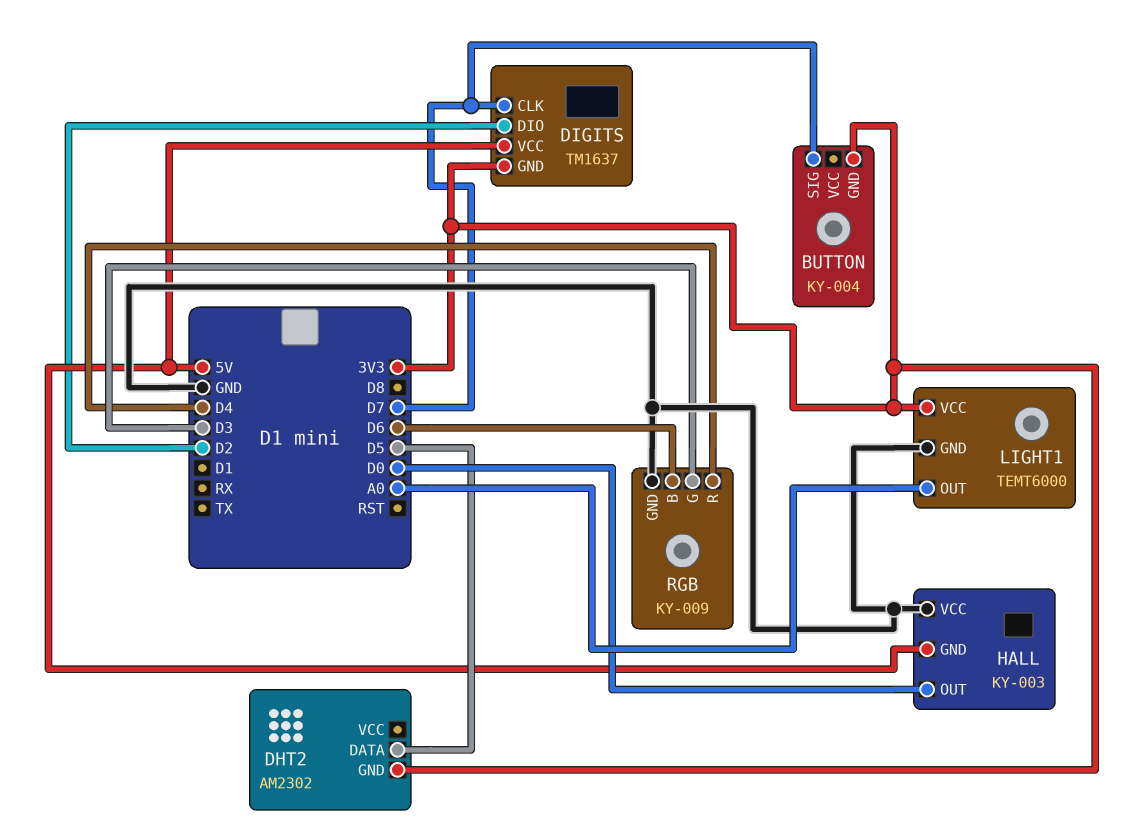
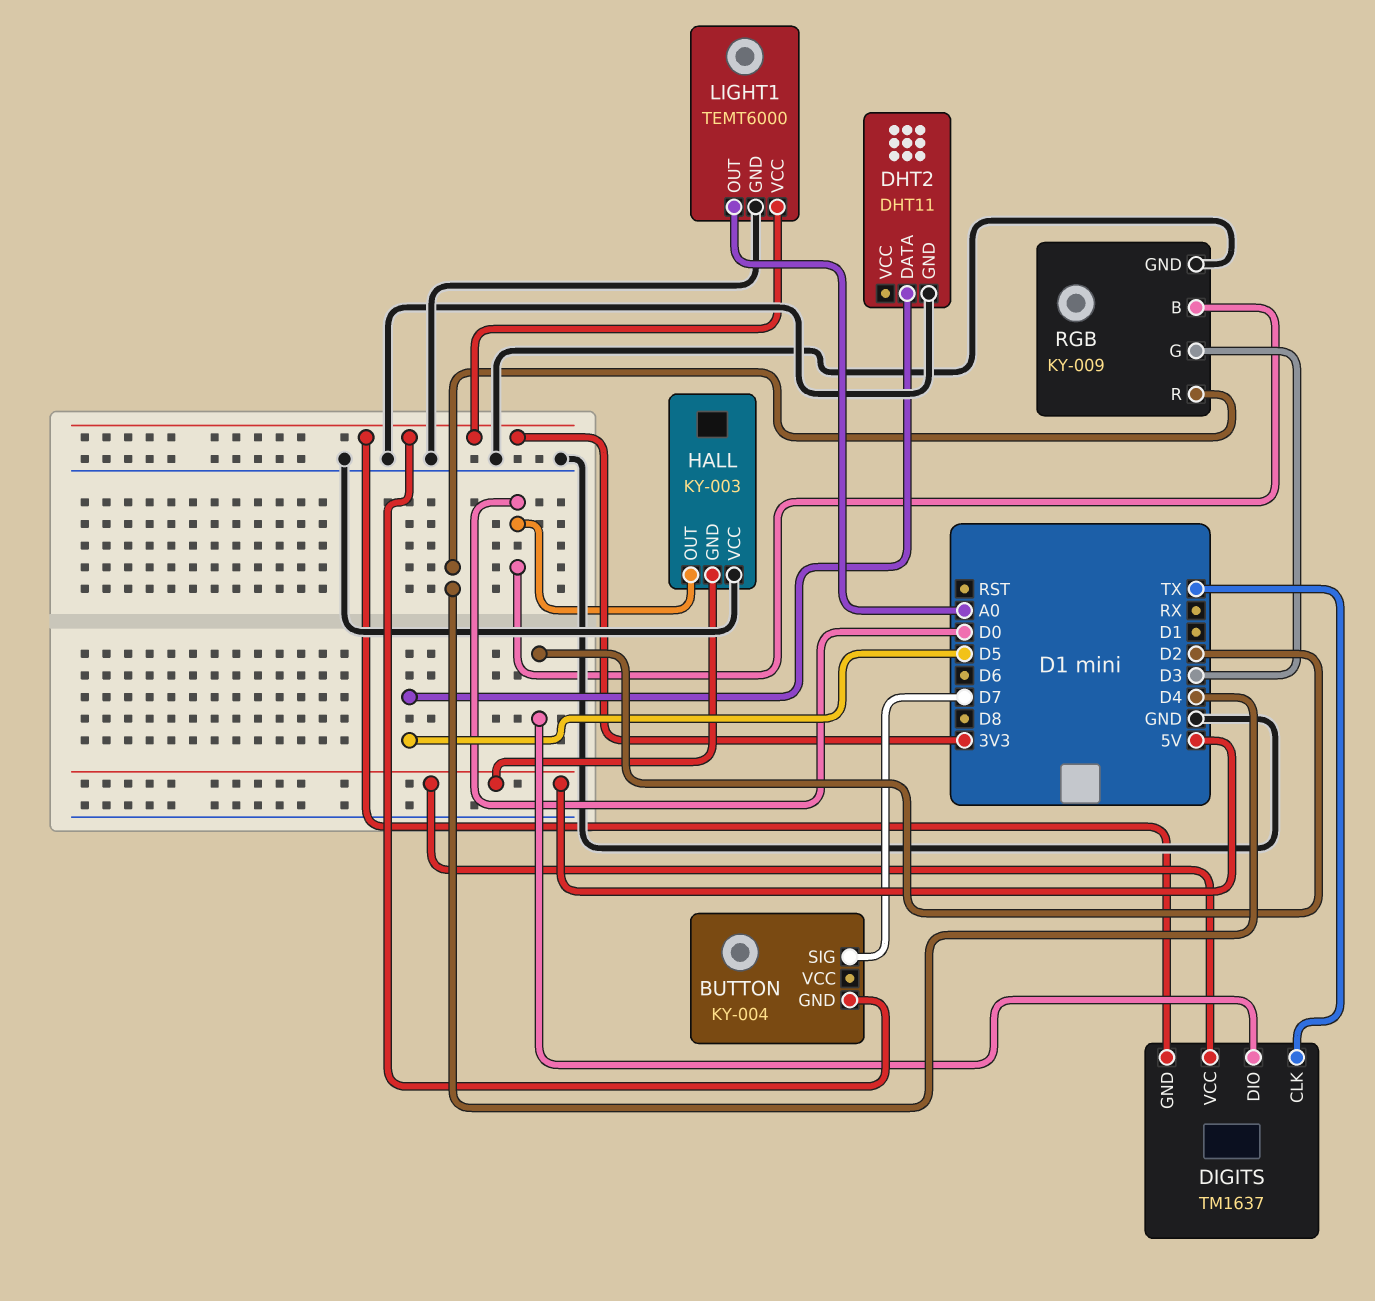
DHT2: AM2302 -> DHT11
DHT2 pin GND: 3V3 -> GND
DIGITS pin CLK: D7 -> TX
RGB pin B: D6 -> D0

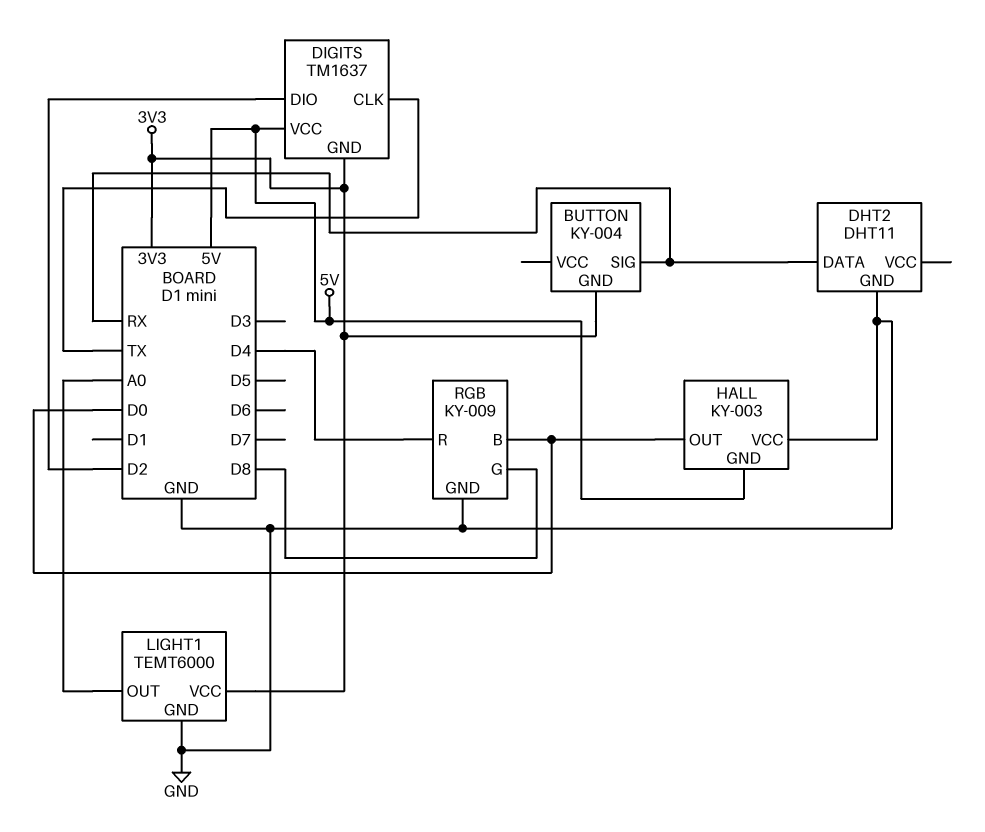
BUTTON pin SIG: D7 -> RX
DHT2 pin DATA: D5 -> RX
RGB pin G: D3 -> D8

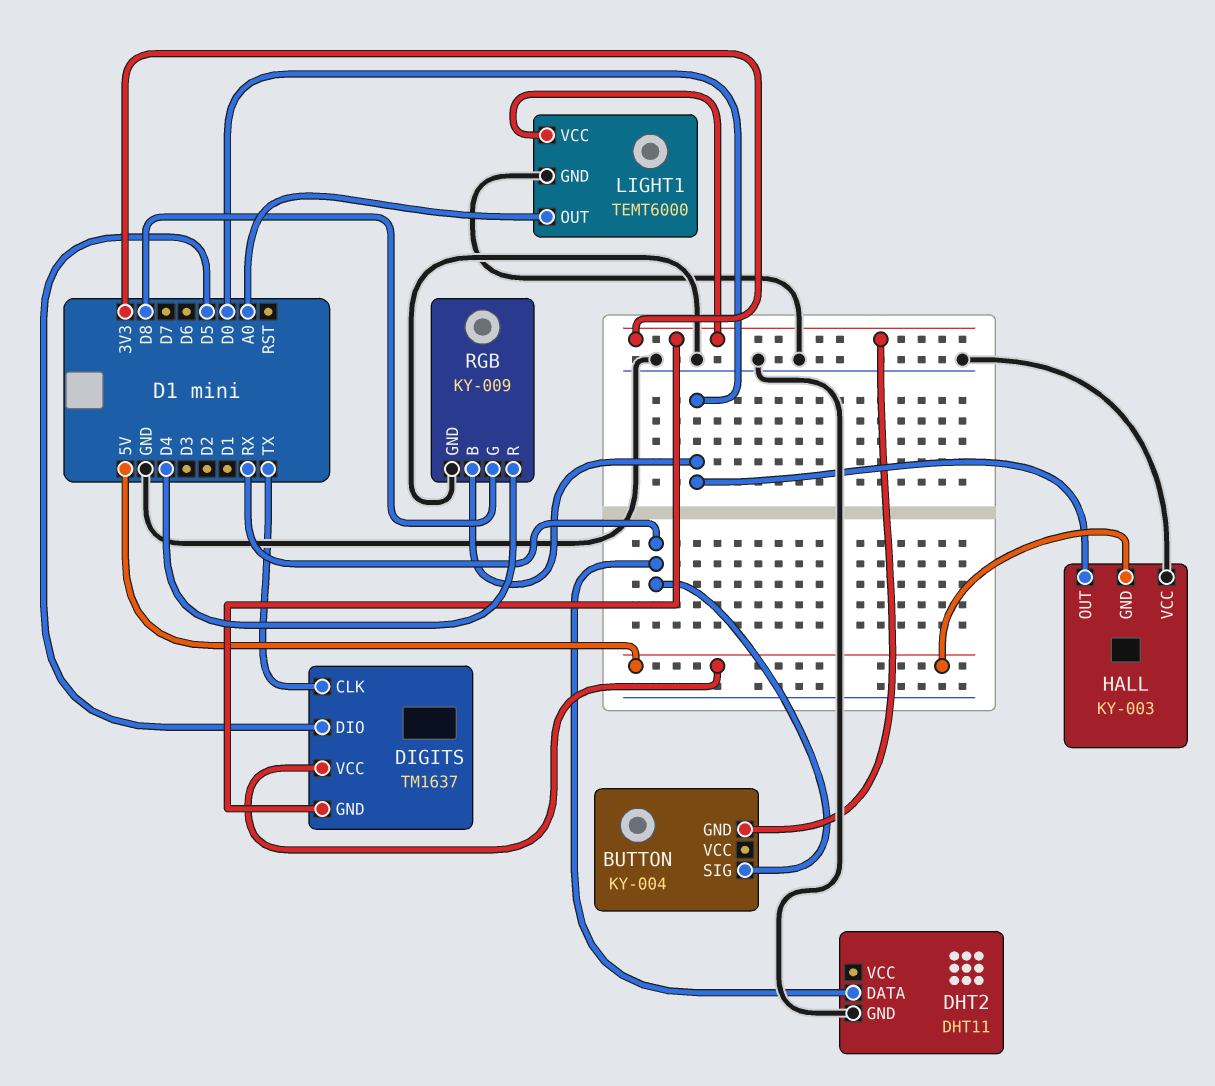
DIGITS pin DIO: D2 -> D5

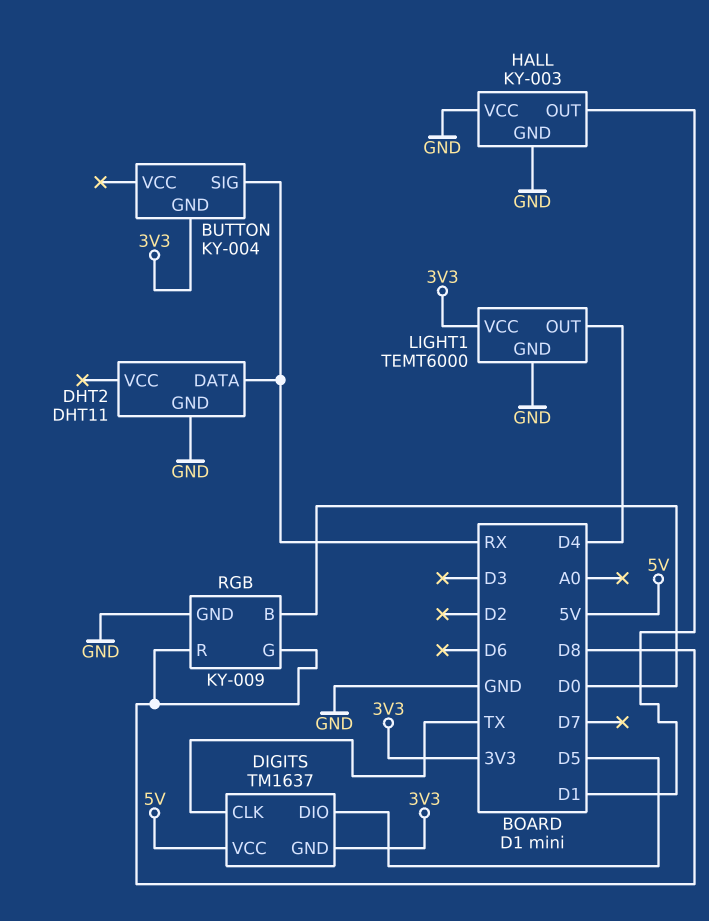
HALL pin GND: 5V -> GND
HALL pin OUT: D0 -> D1
LIGHT1 pin OUT: A0 -> D4
RGB pin R: D4 -> D8

